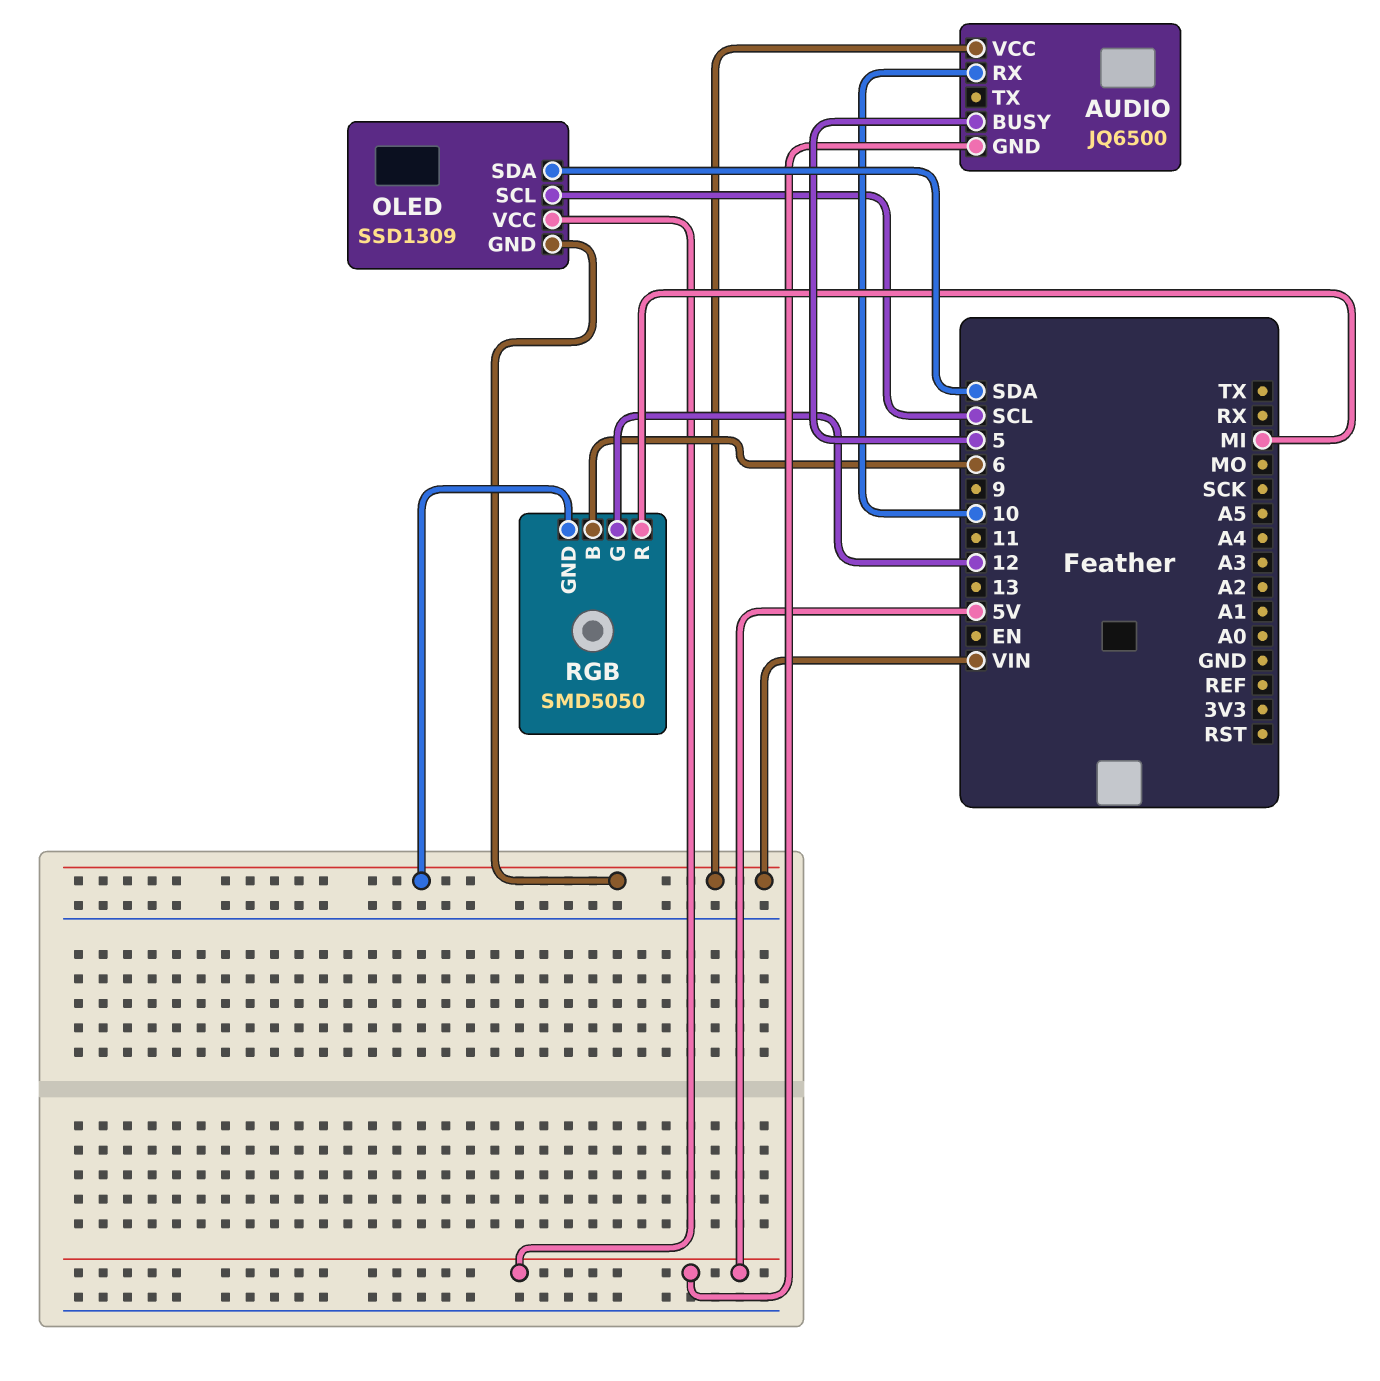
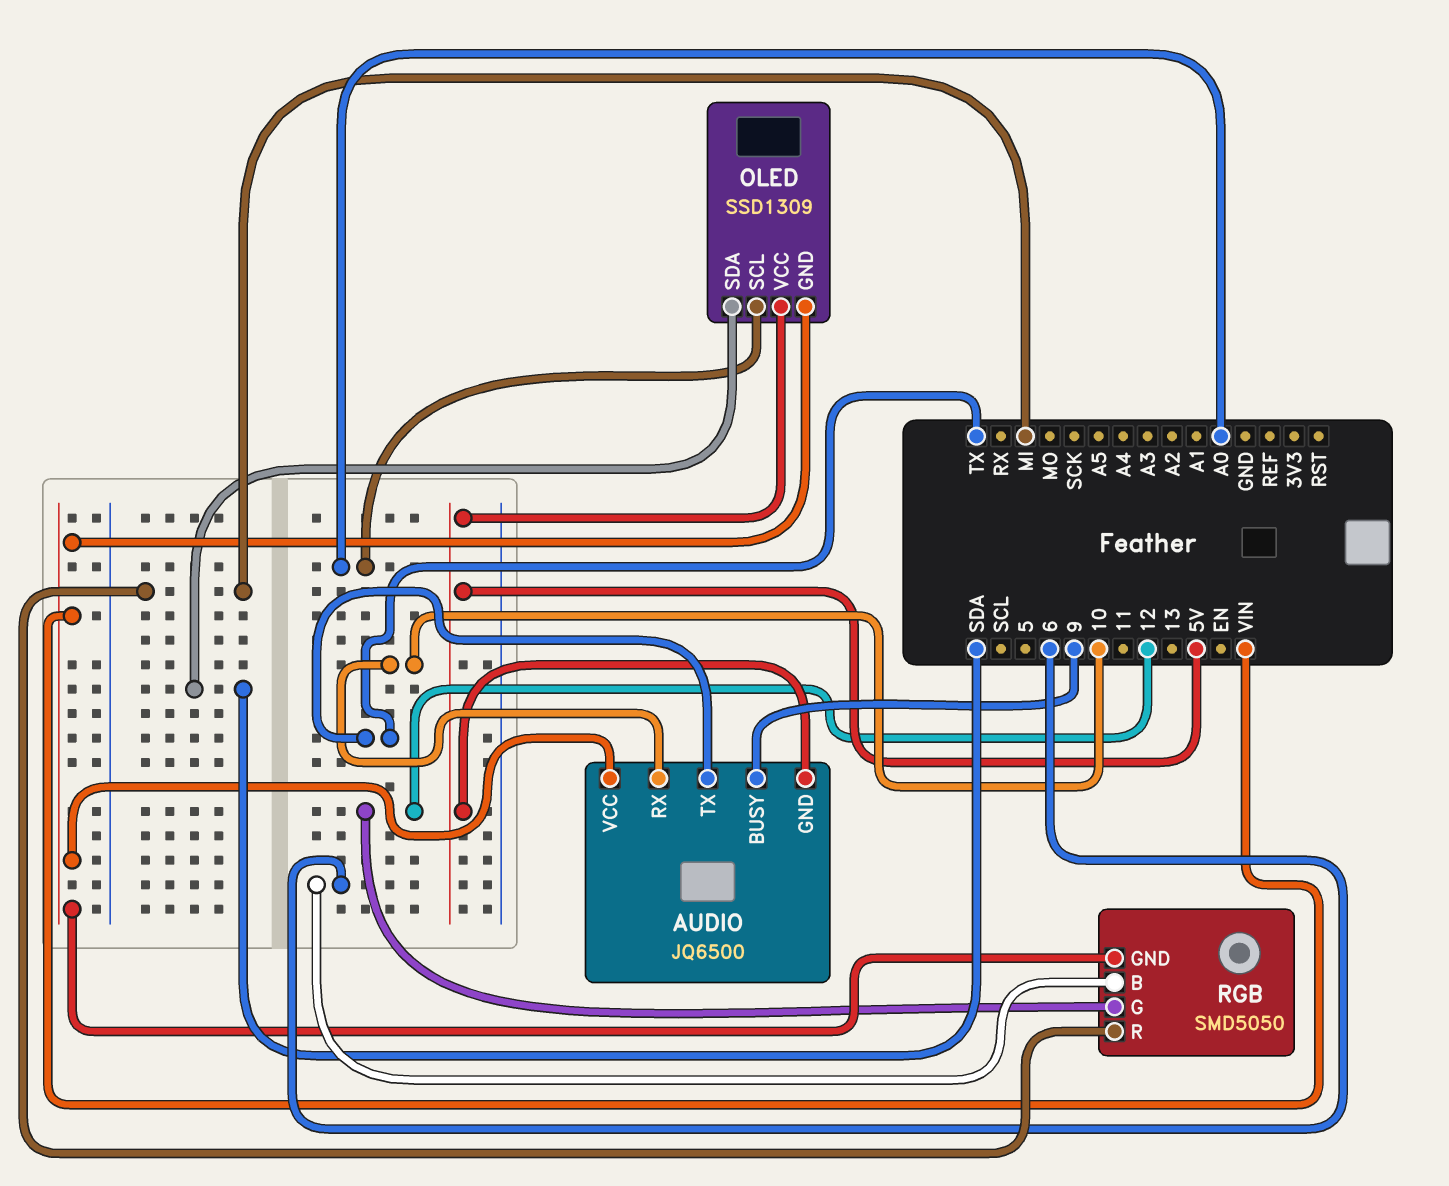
AUDIO pin BUSY: 5 -> 9
AUDIO pin TX: none -> TX
OLED pin SCL: SCL -> A0

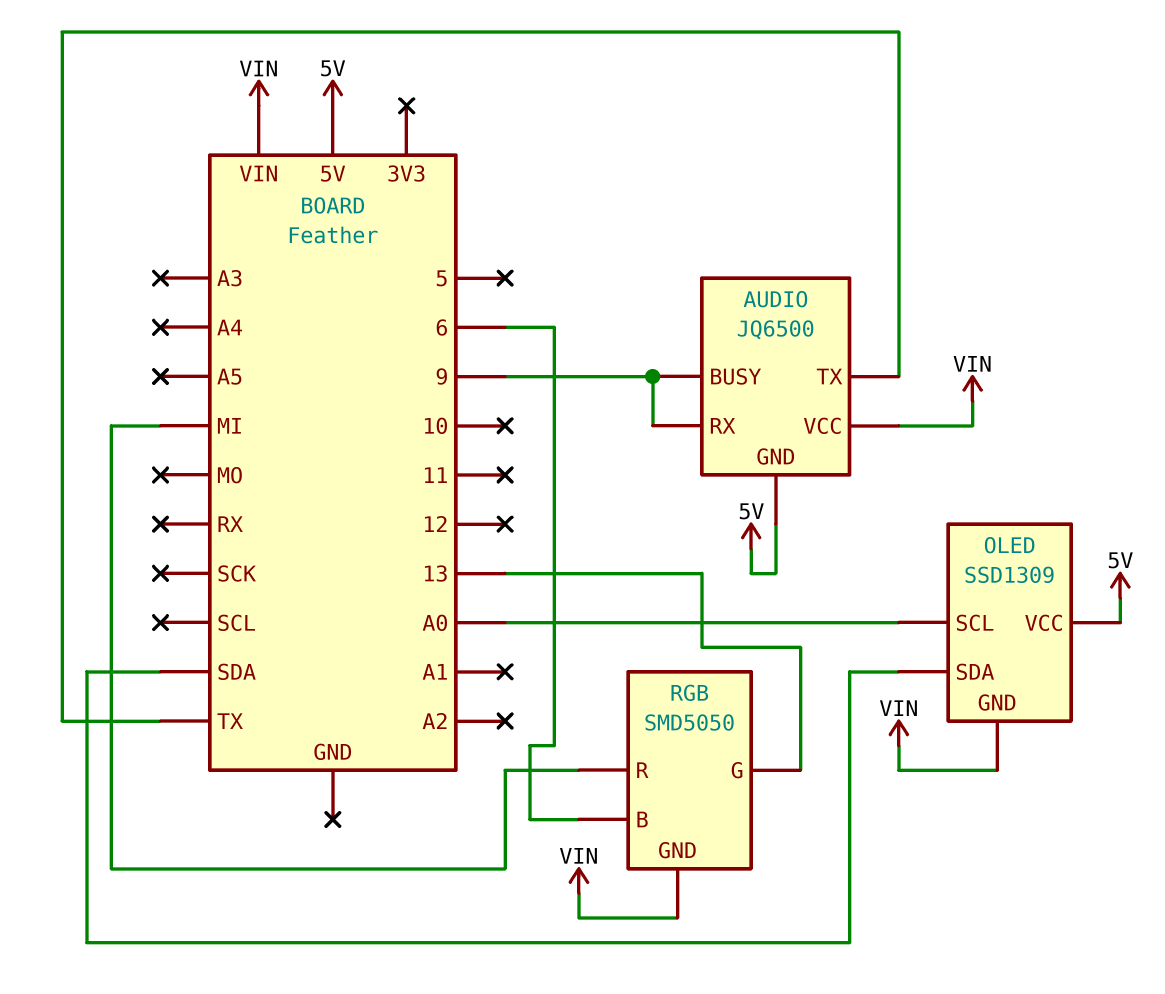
AUDIO pin RX: 10 -> 9
RGB pin G: 12 -> 13

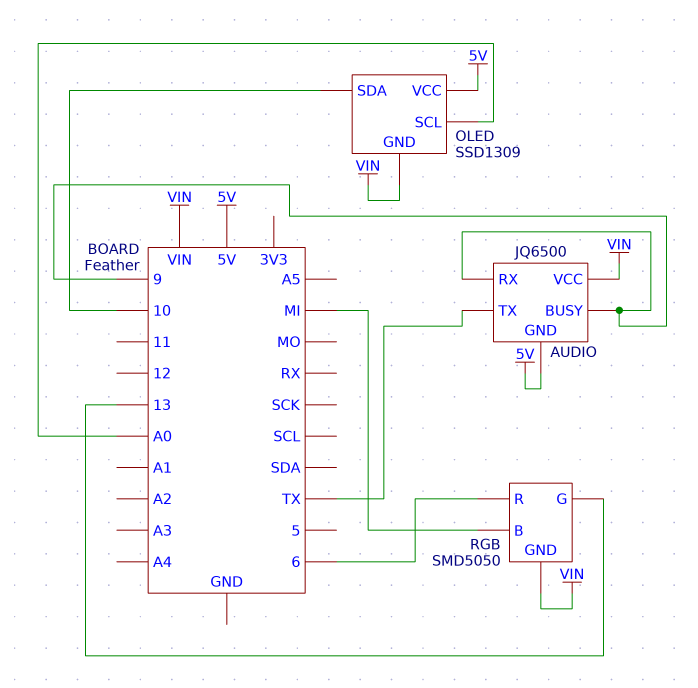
OLED pin SDA: SDA -> 10
RGB pin B: 6 -> MI
RGB pin R: MI -> 6

